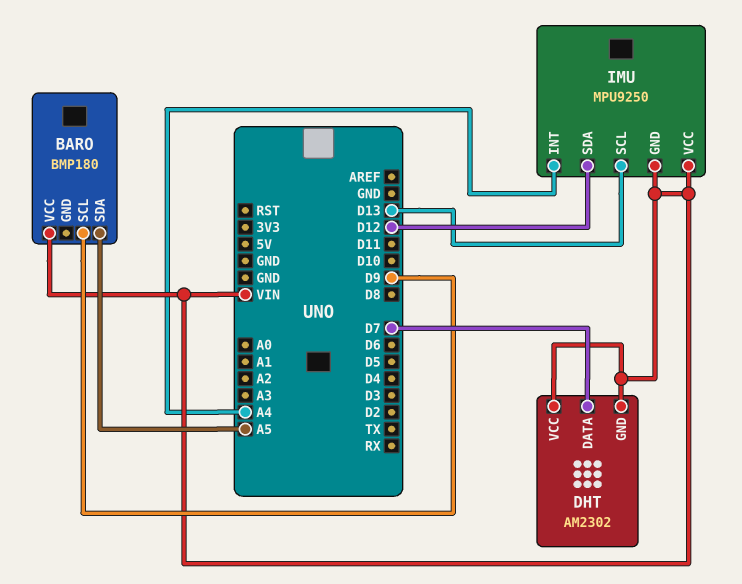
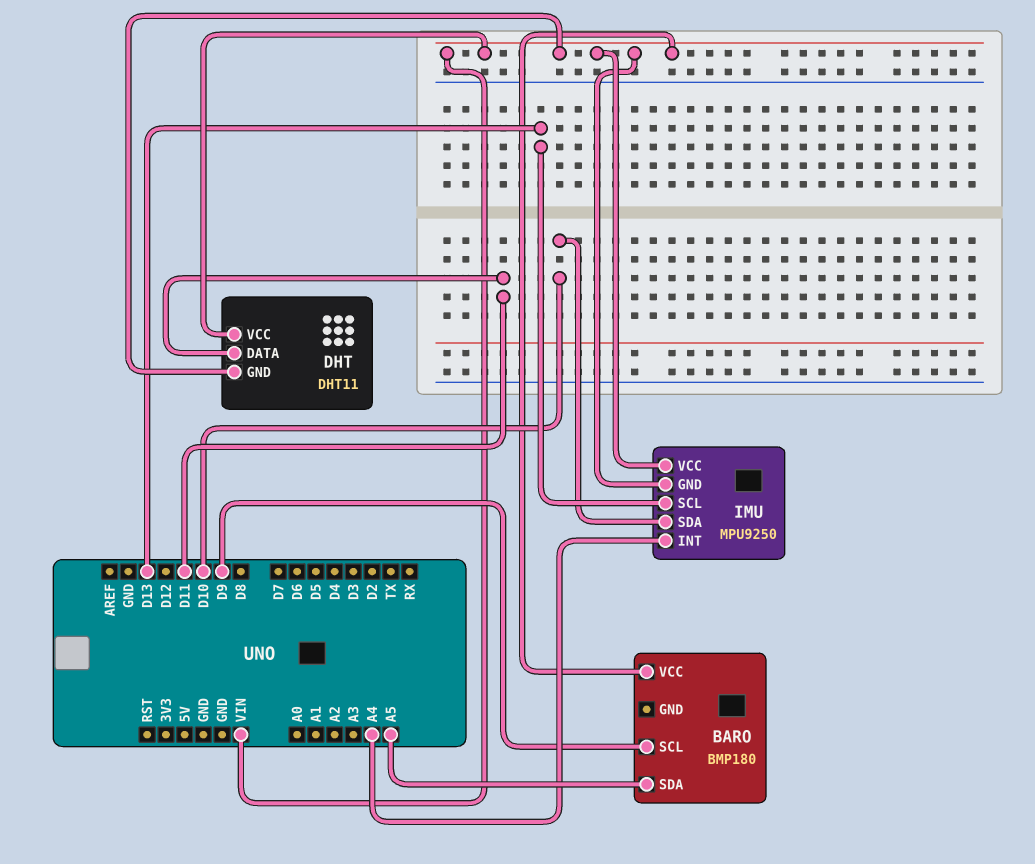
DHT: AM2302 -> DHT11
DHT pin DATA: D7 -> D11
IMU pin SDA: D12 -> D10

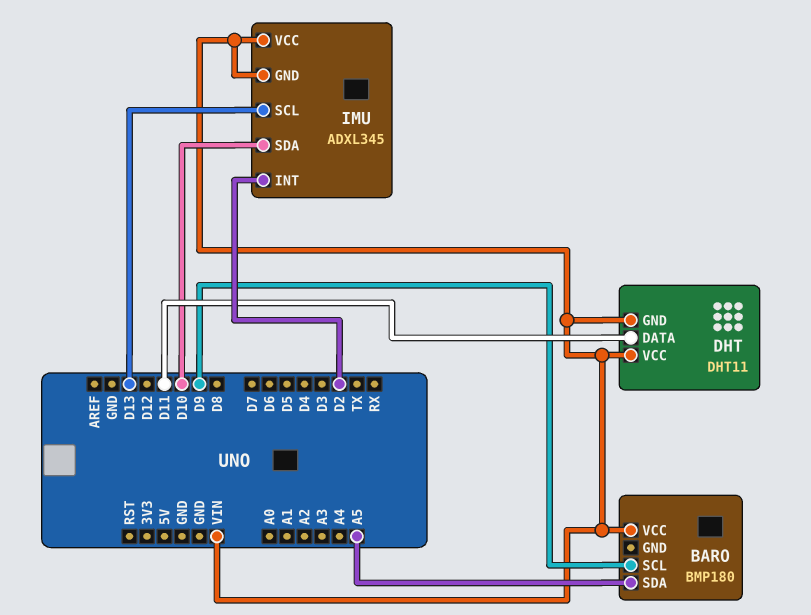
IMU: MPU9250 -> ADXL345
IMU pin INT: A4 -> D2

